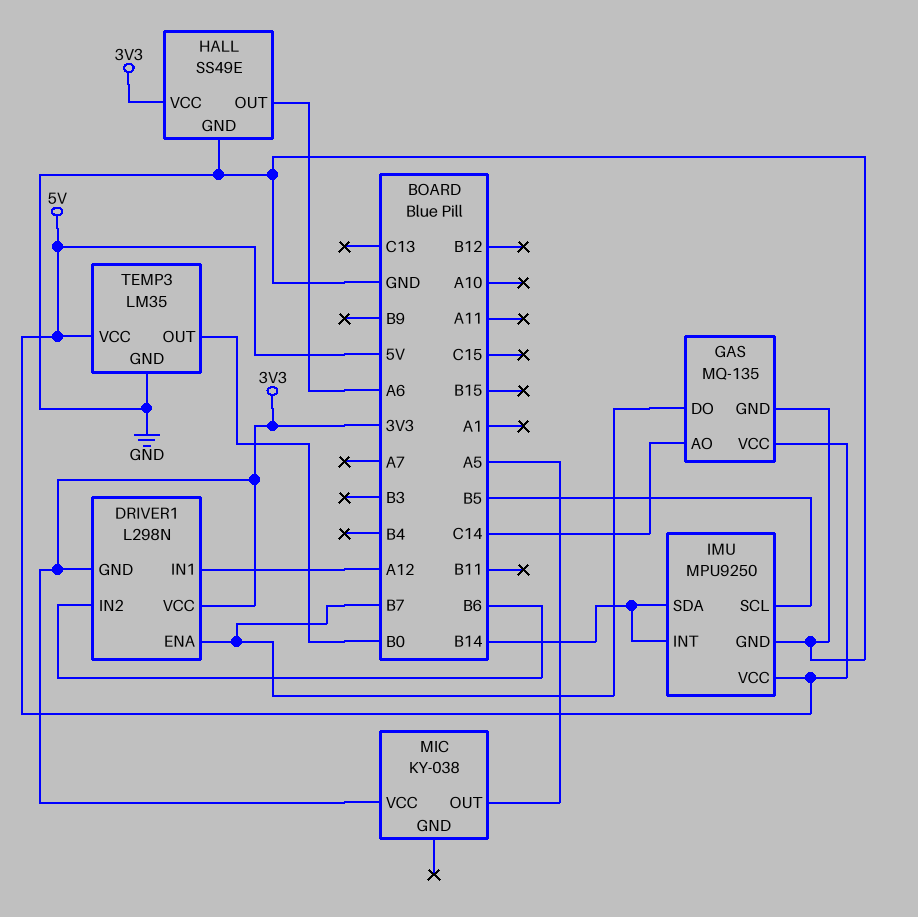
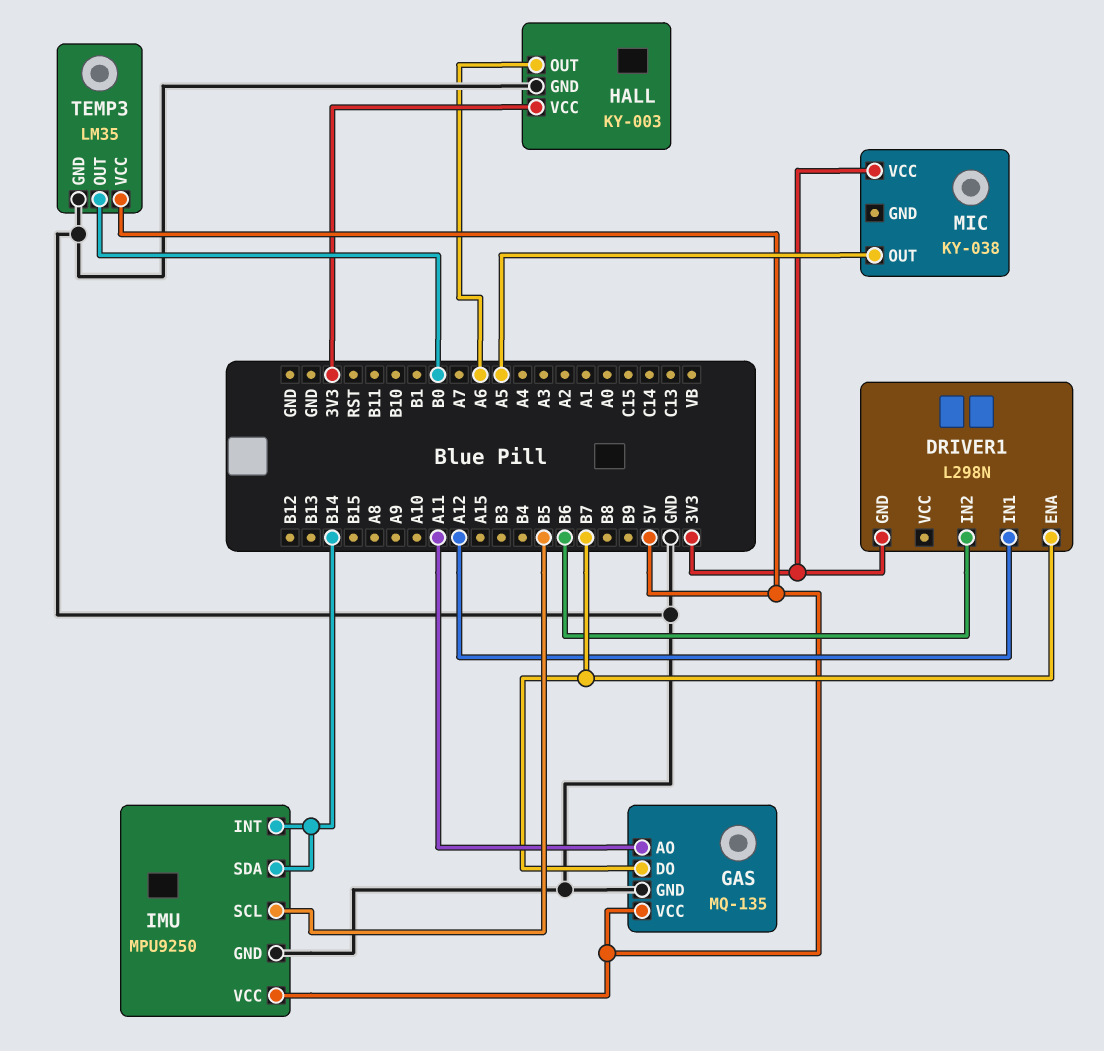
DRIVER1 pin VCC: 3V3 -> none
GAS pin AO: C14 -> A11
HALL: SS49E -> KY-003

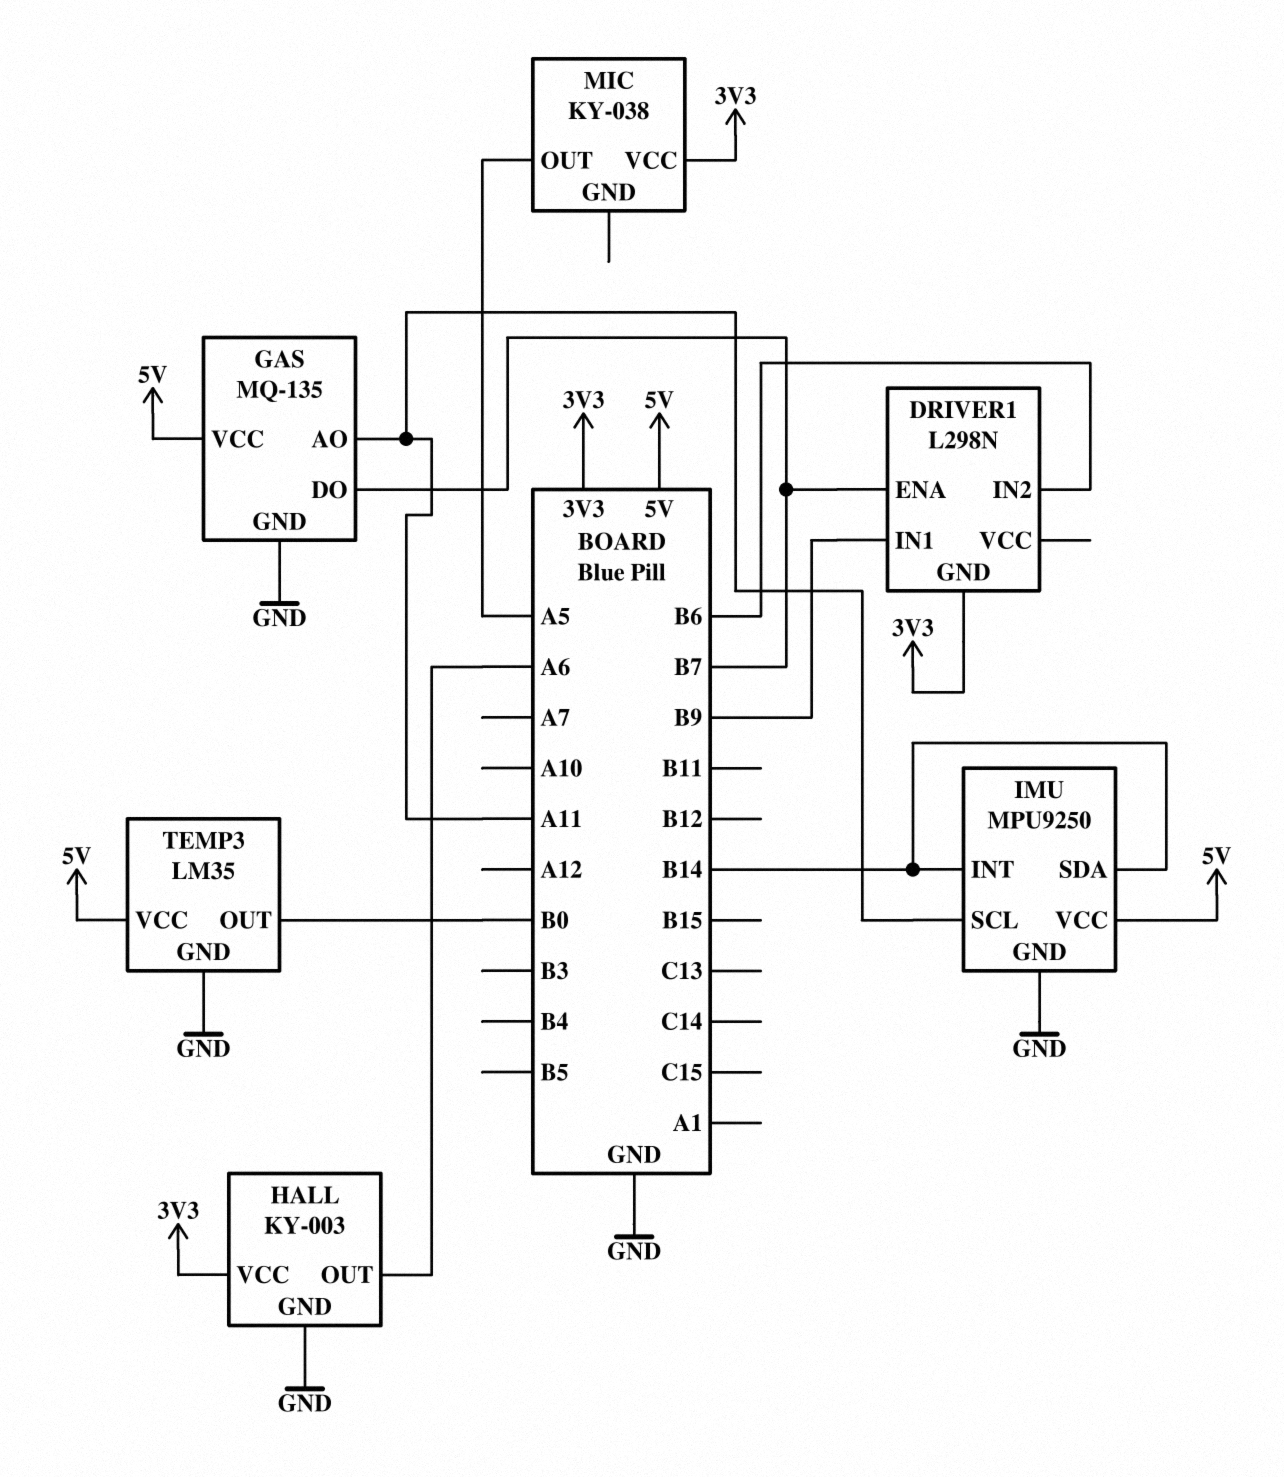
DRIVER1 pin IN1: A12 -> B9
IMU pin SCL: B5 -> A11

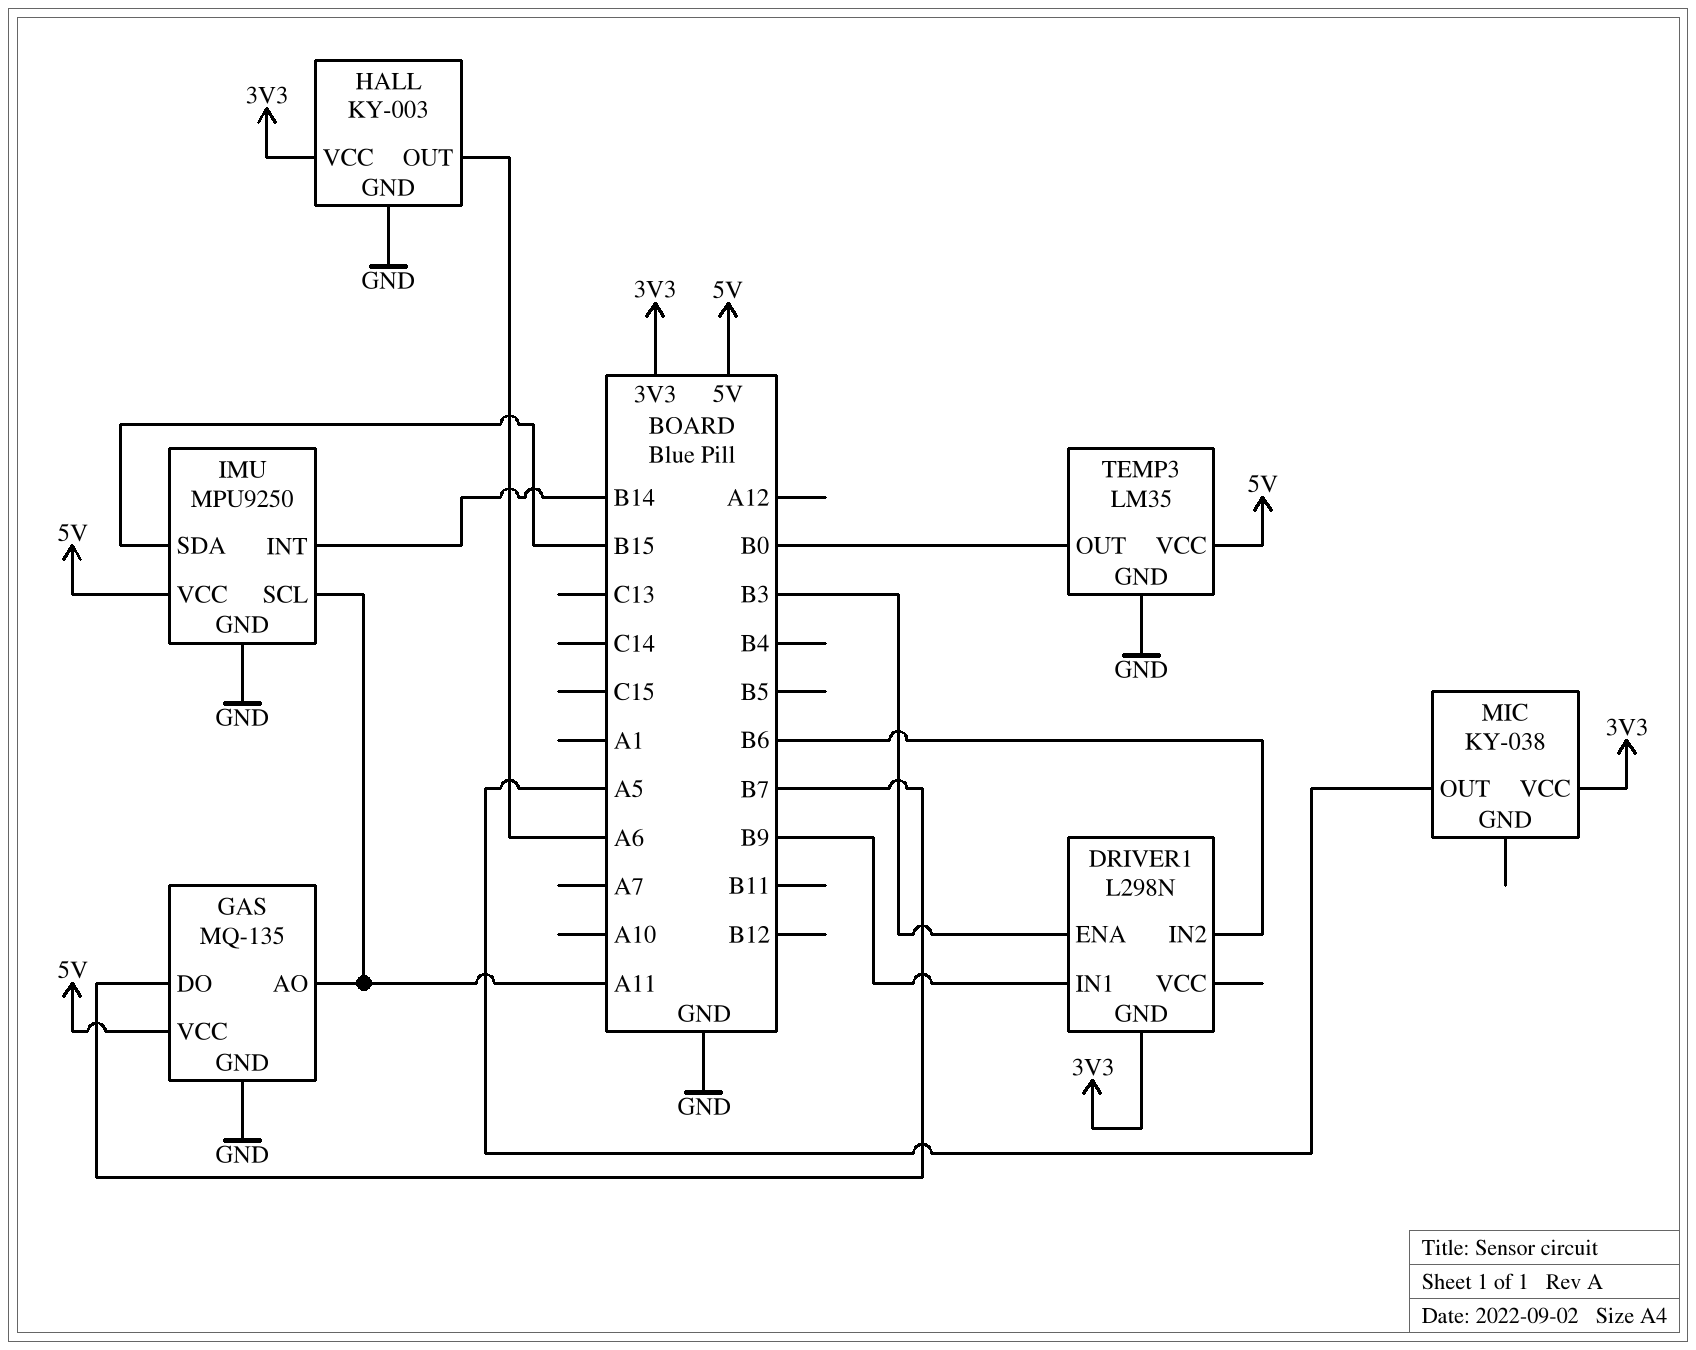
DRIVER1 pin ENA: B7 -> B3
IMU pin SDA: B14 -> B15

